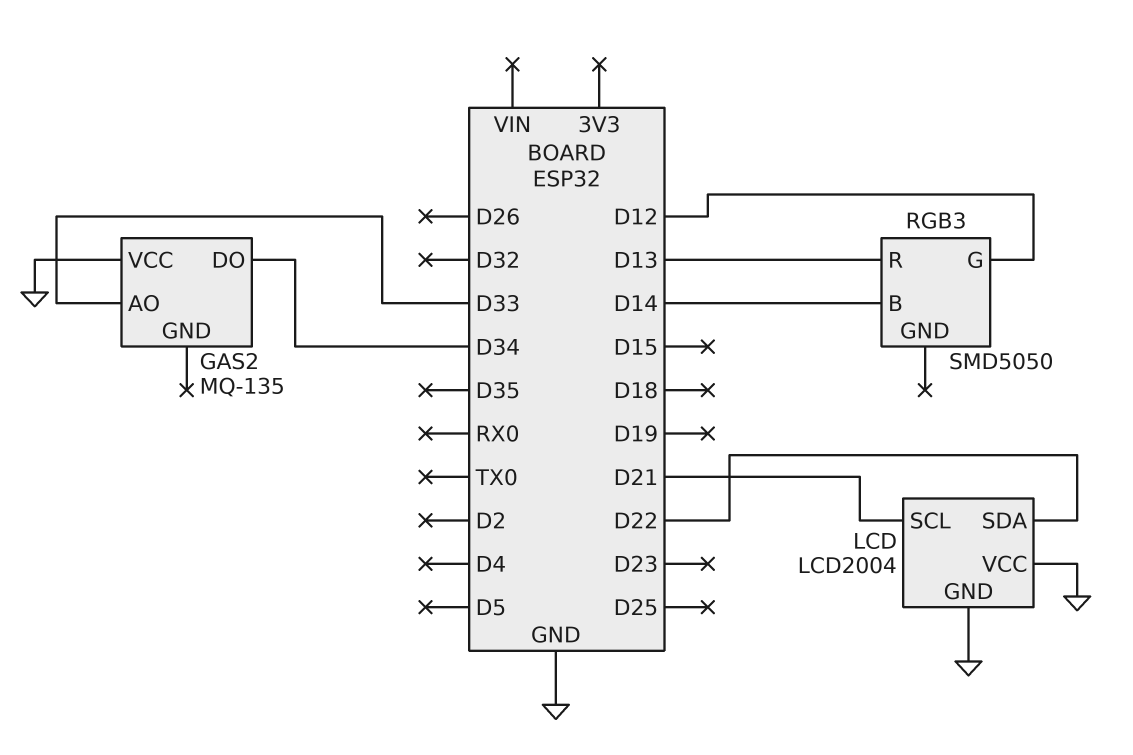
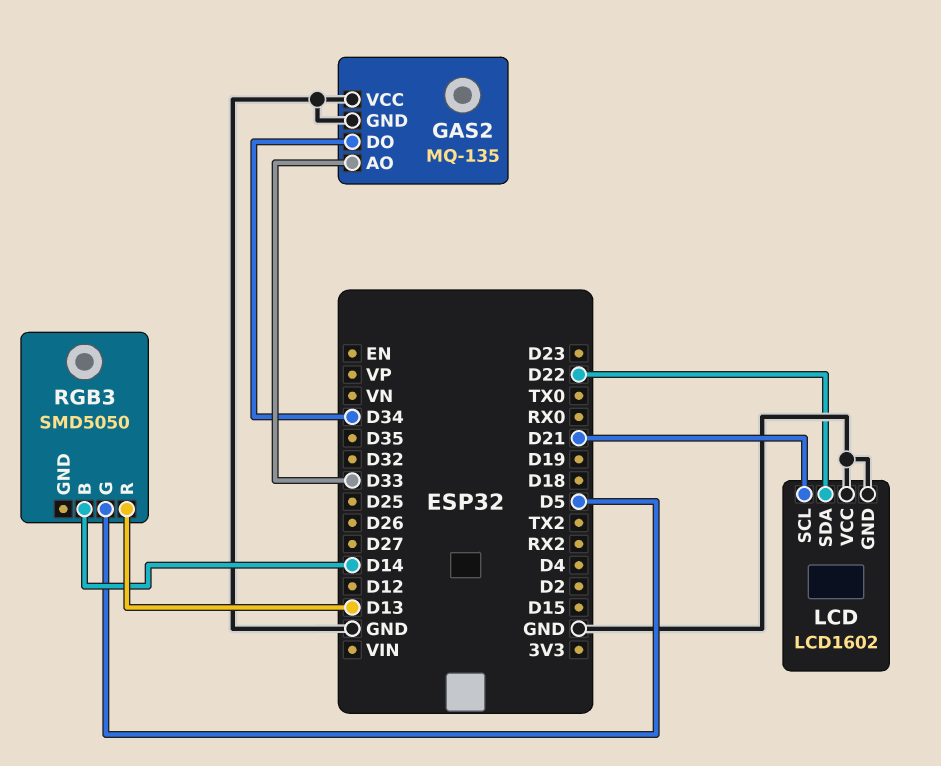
GAS2 pin GND: none -> GND
LCD: LCD2004 -> LCD1602
RGB3 pin G: D12 -> D5

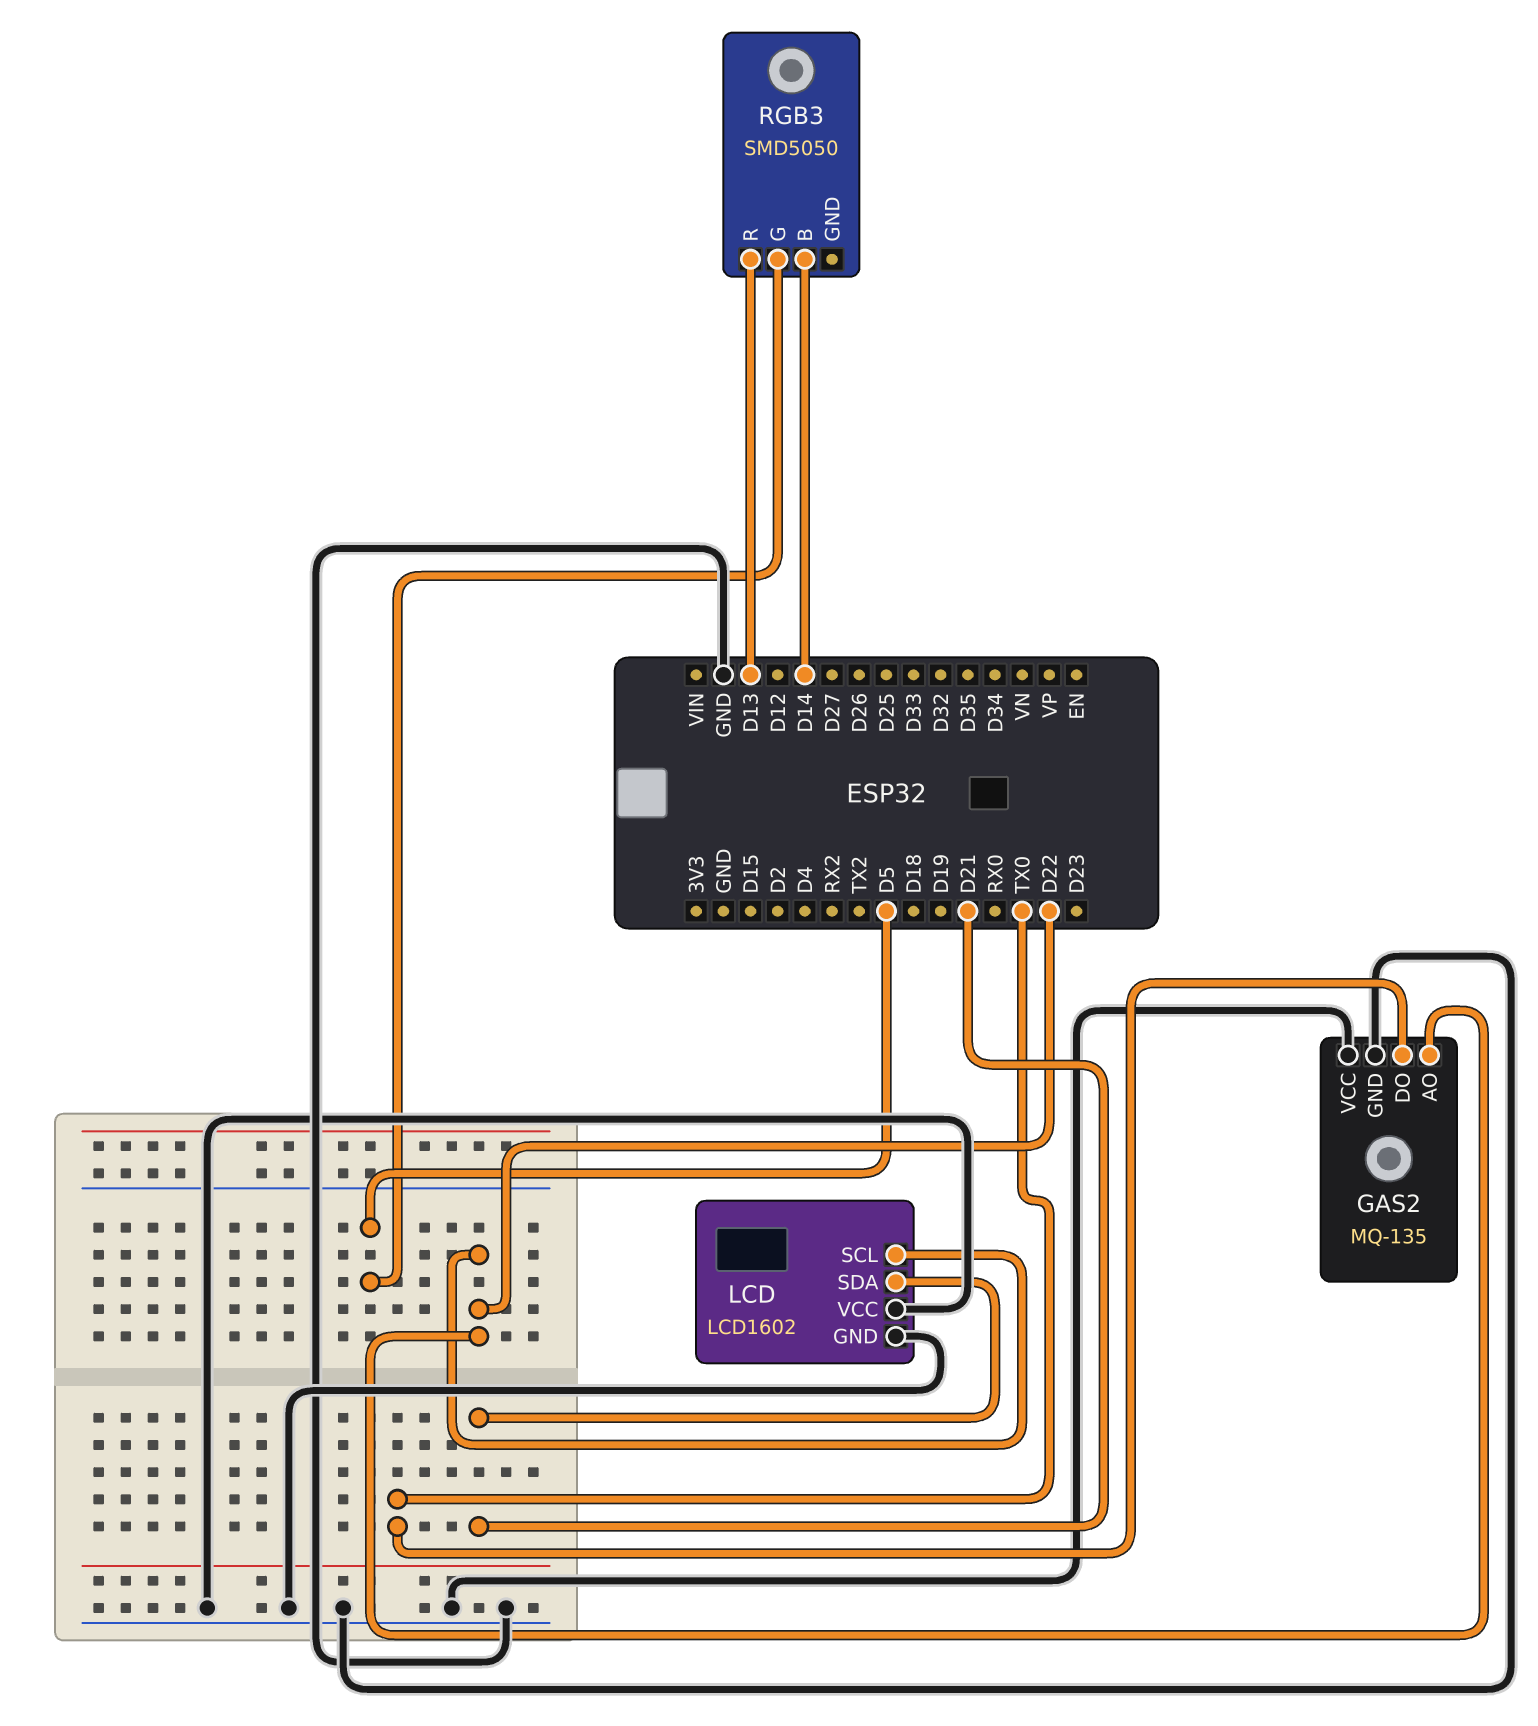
GAS2 pin AO: D33 -> D22
GAS2 pin DO: D34 -> TX0
LCD pin SCL: D21 -> D22
LCD pin SDA: D22 -> D21

